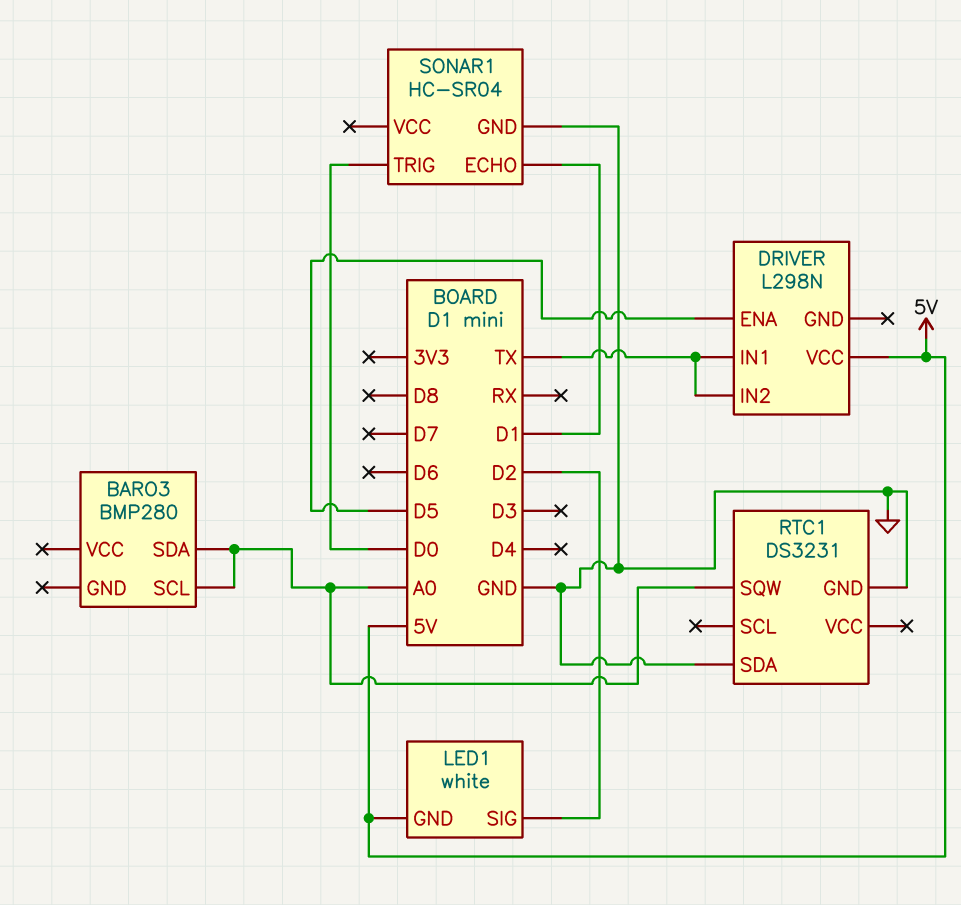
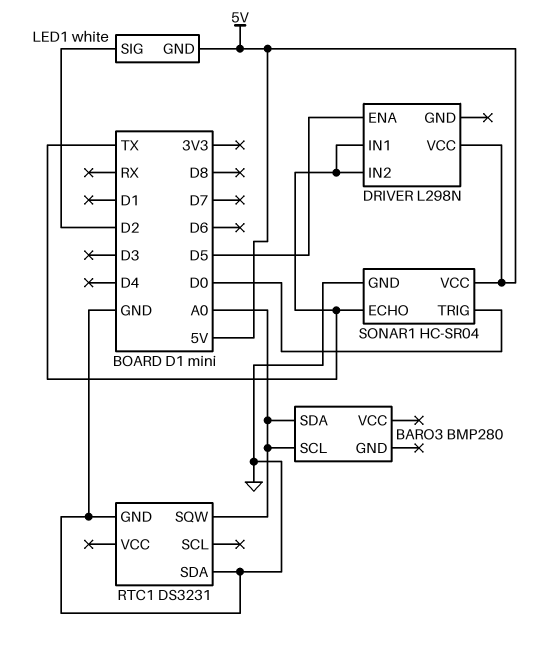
SONAR1 pin ECHO: D1 -> TX
SONAR1 pin VCC: none -> 5V

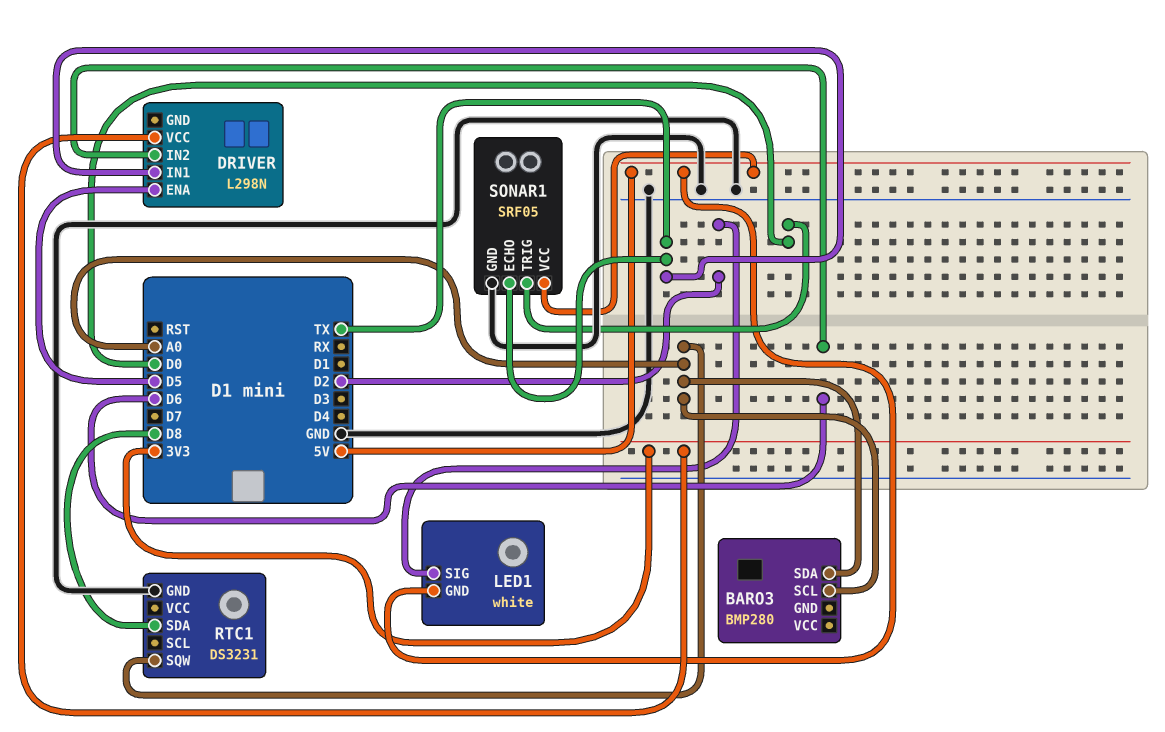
DRIVER pin IN2: TX -> D6
DRIVER pin VCC: 5V -> 3V3
RTC1 pin SDA: GND -> D8
SONAR1: HC-SR04 -> SRF05

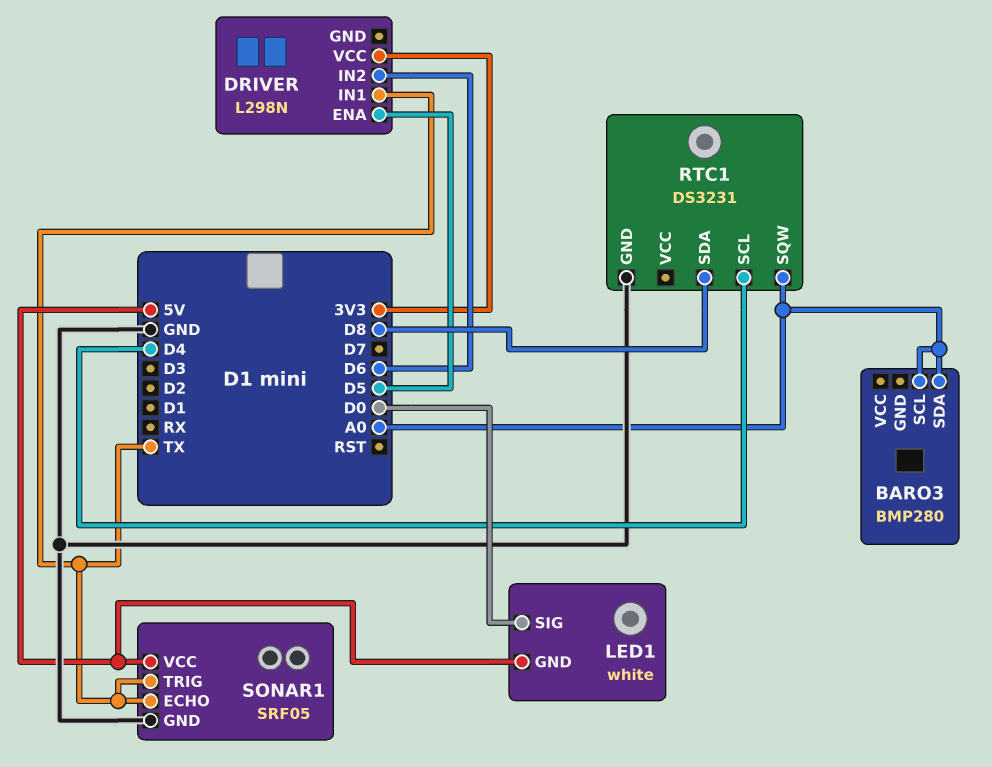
LED1 pin SIG: D2 -> D0
RTC1 pin SCL: none -> D4
SONAR1 pin TRIG: D0 -> TX

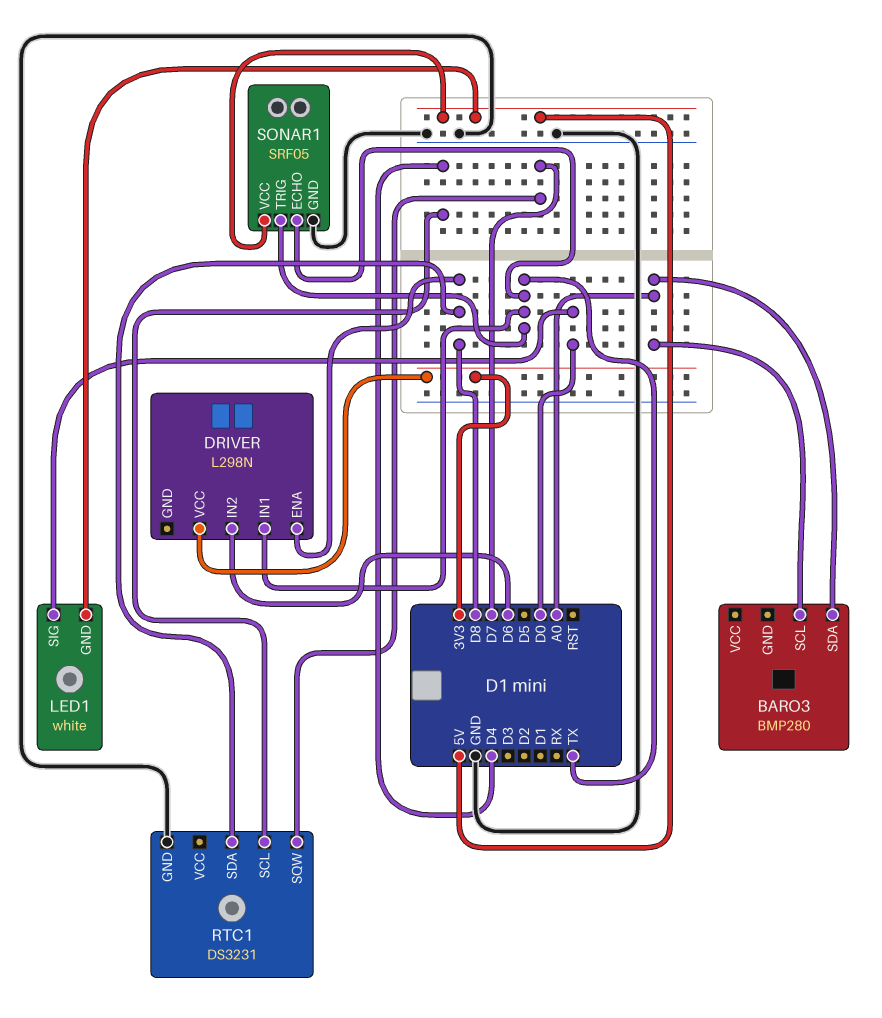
DRIVER pin ENA: D5 -> D8
RTC1 pin SQW: A0 -> D7

